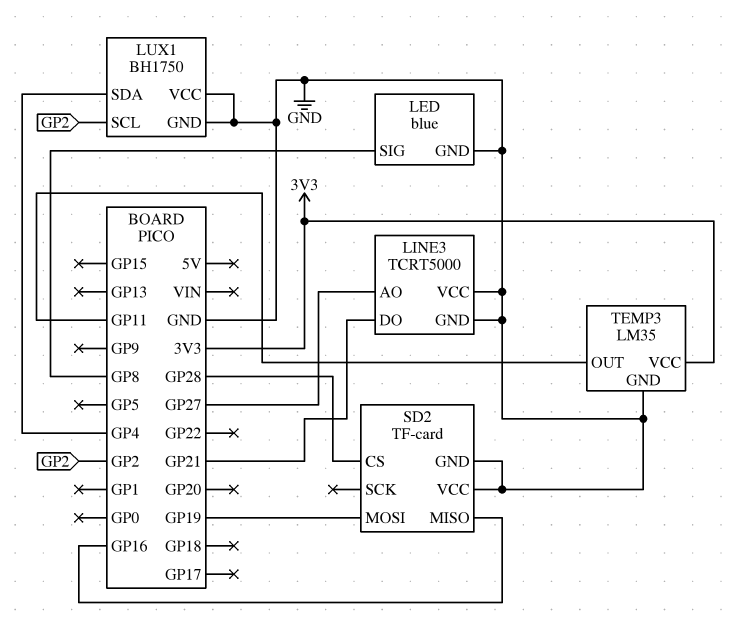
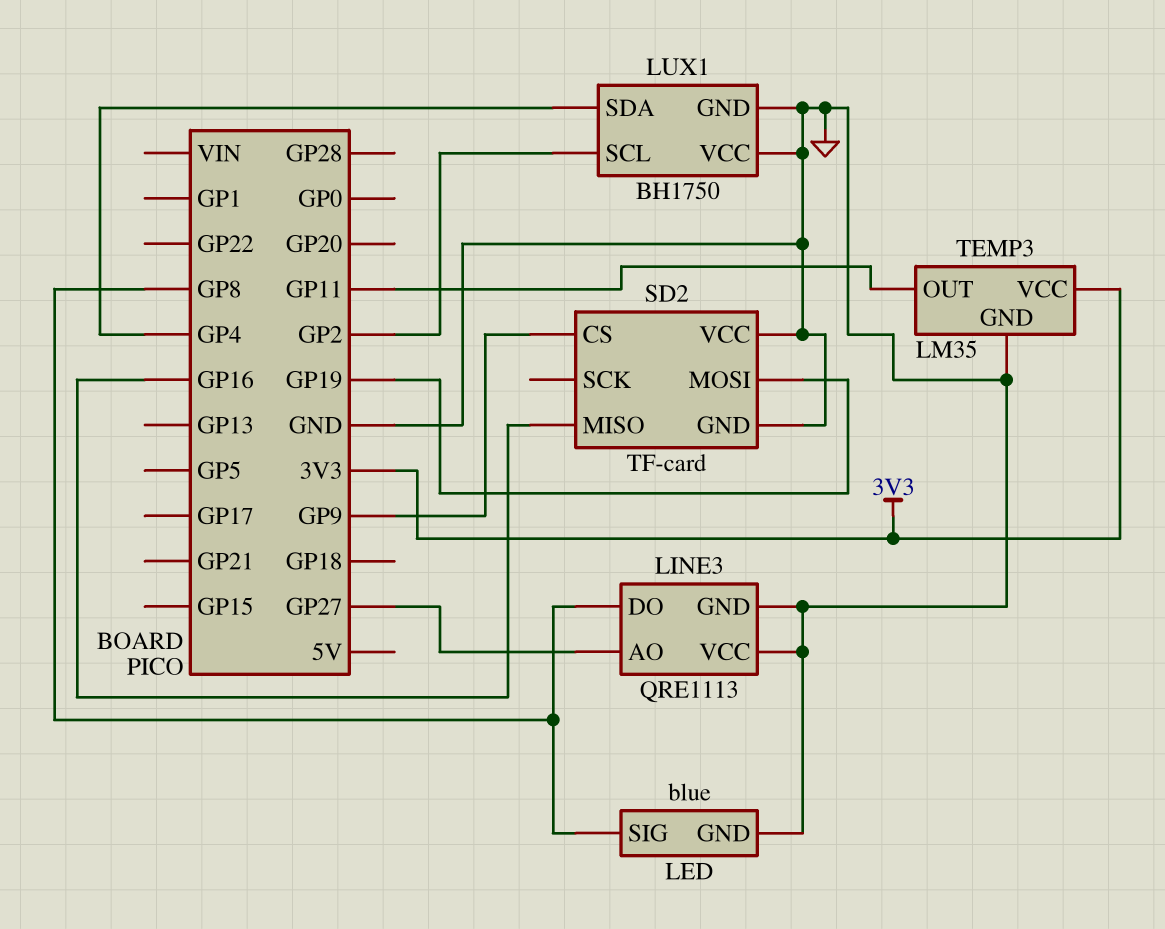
LINE3: TCRT5000 -> QRE1113
LINE3 pin DO: GP21 -> GP8
SD2 pin CS: GP28 -> GP9

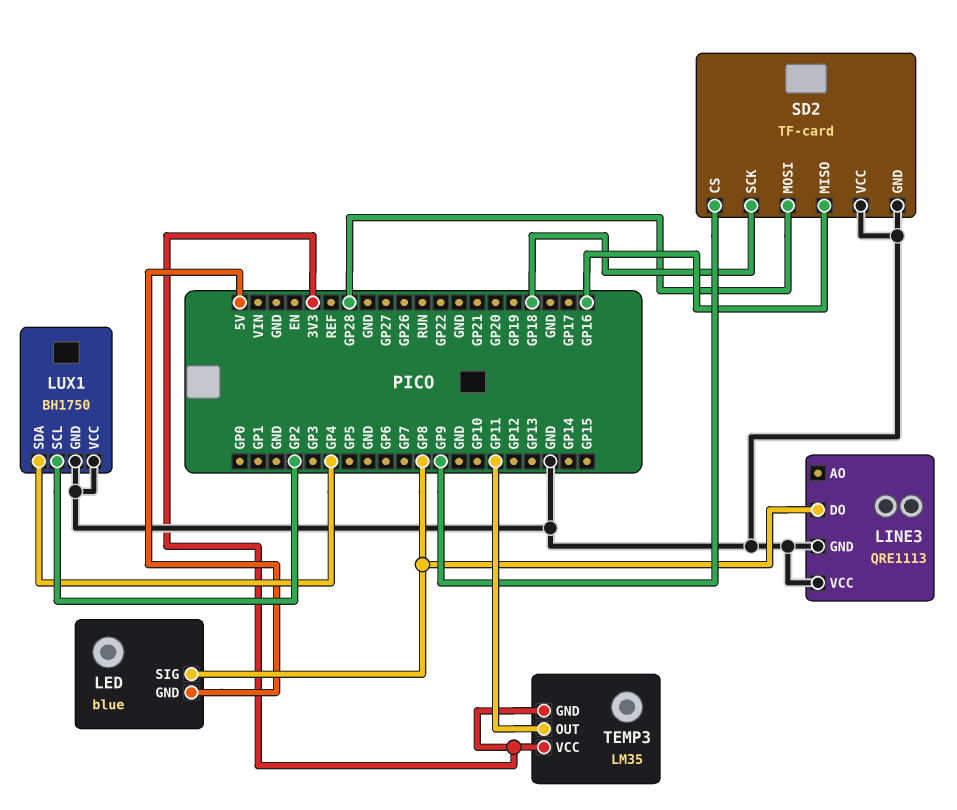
LED pin GND: GND -> 5V
LINE3 pin AO: GP27 -> none
SD2 pin MOSI: GP19 -> GP28
SD2 pin SCK: none -> GP18
TEMP3 pin GND: GND -> 3V3

